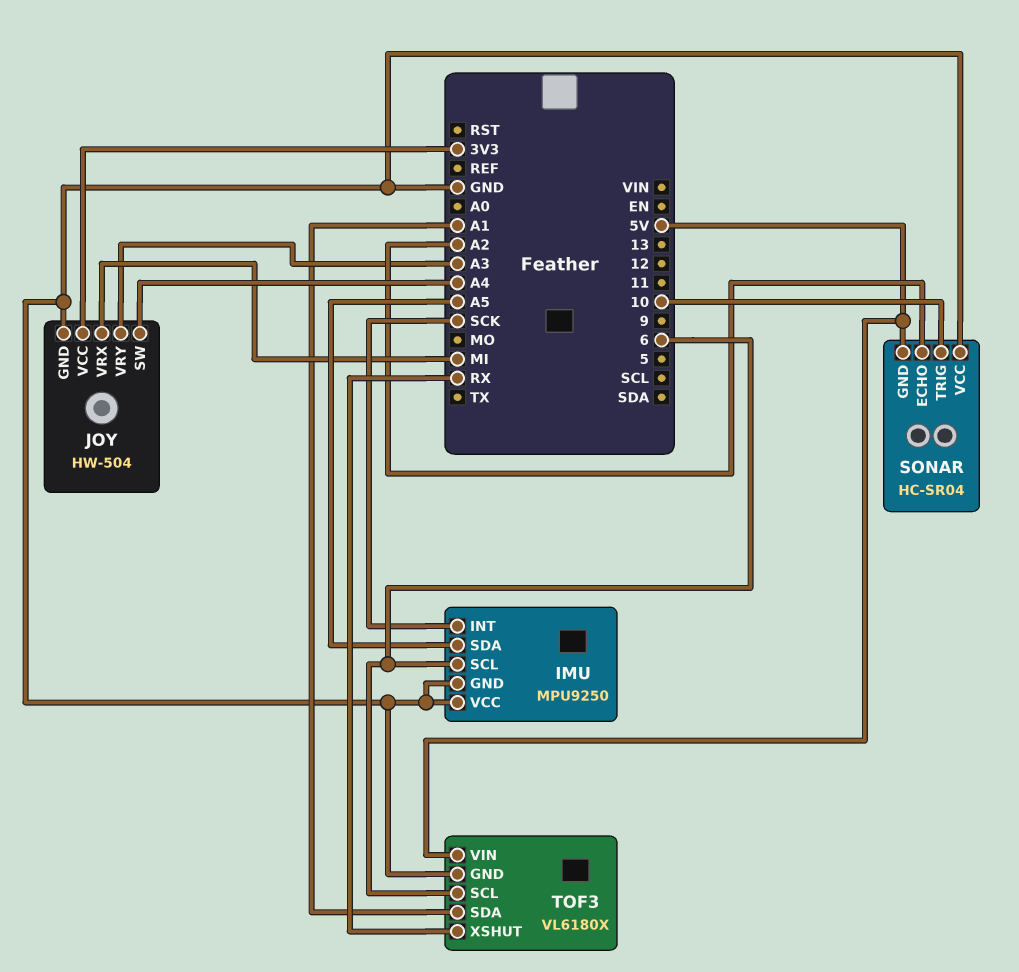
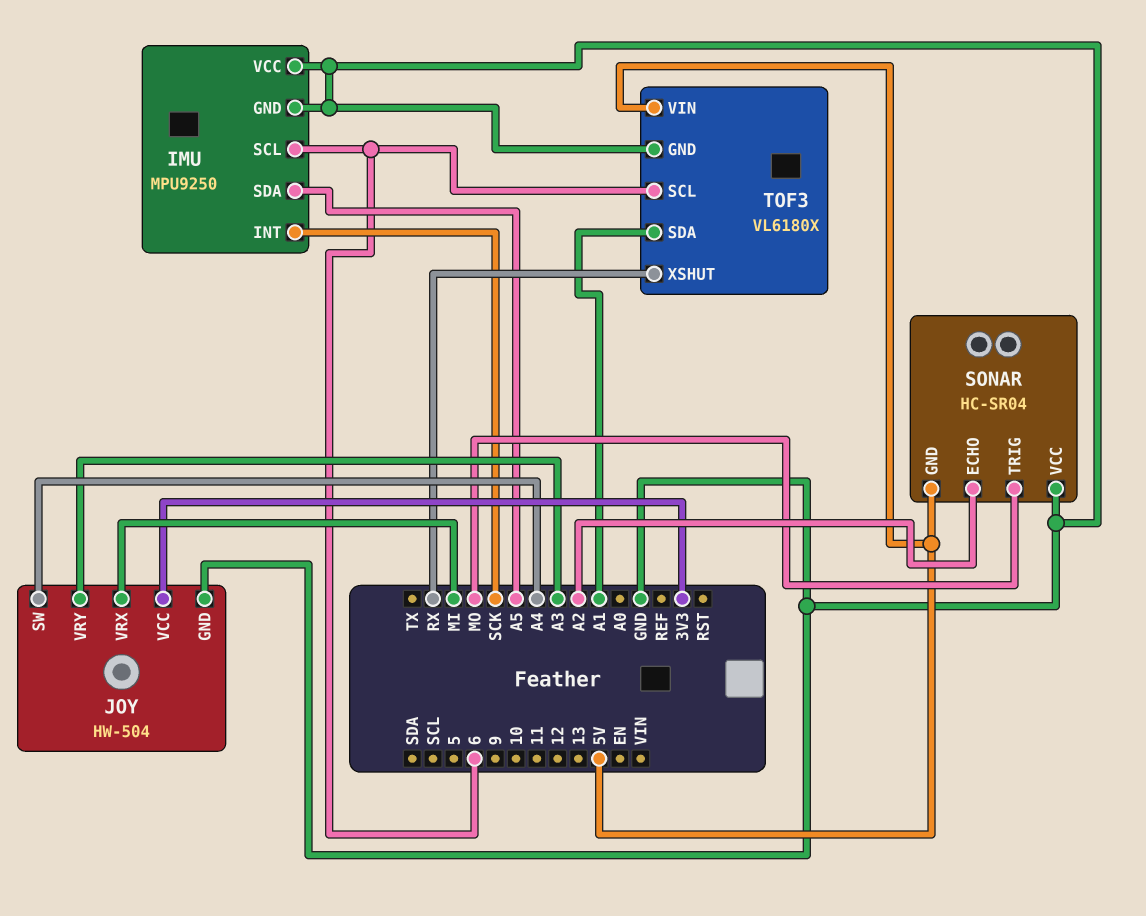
SONAR pin TRIG: 10 -> MO

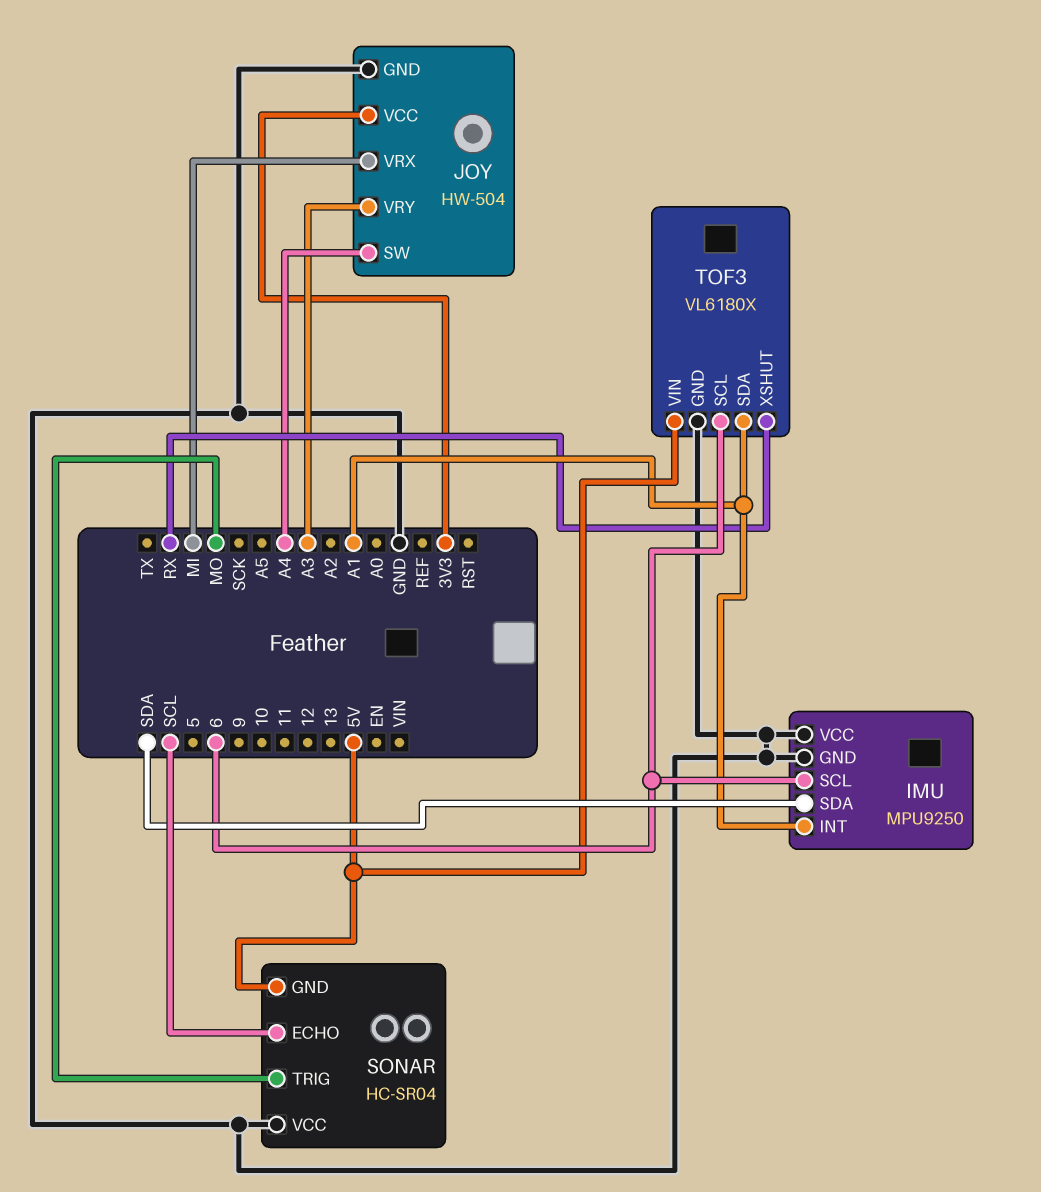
IMU pin INT: SCK -> A1
IMU pin SDA: A5 -> SDA
SONAR pin ECHO: A2 -> SCL

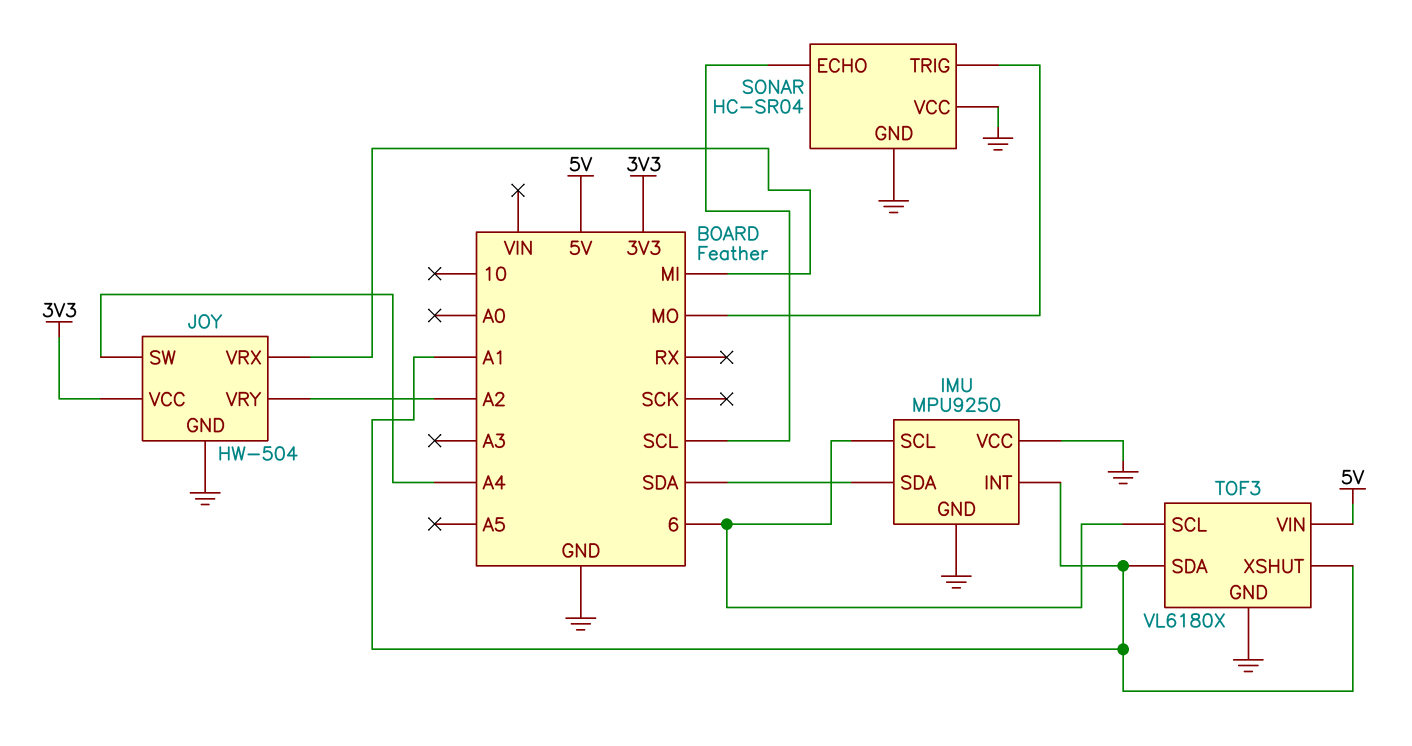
JOY pin VRY: A3 -> A2
SONAR pin GND: 5V -> GND
TOF3 pin XSHUT: RX -> A1

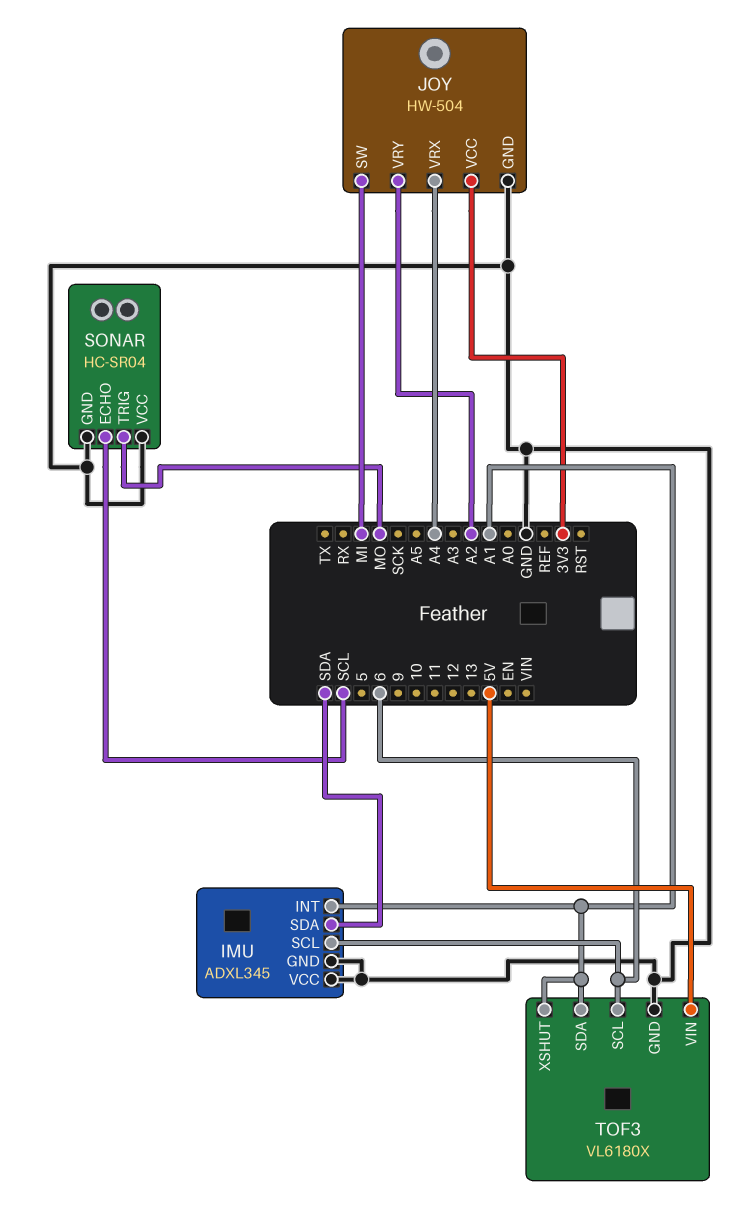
IMU: MPU9250 -> ADXL345
JOY pin SW: A4 -> MI
JOY pin VRX: MI -> A4

